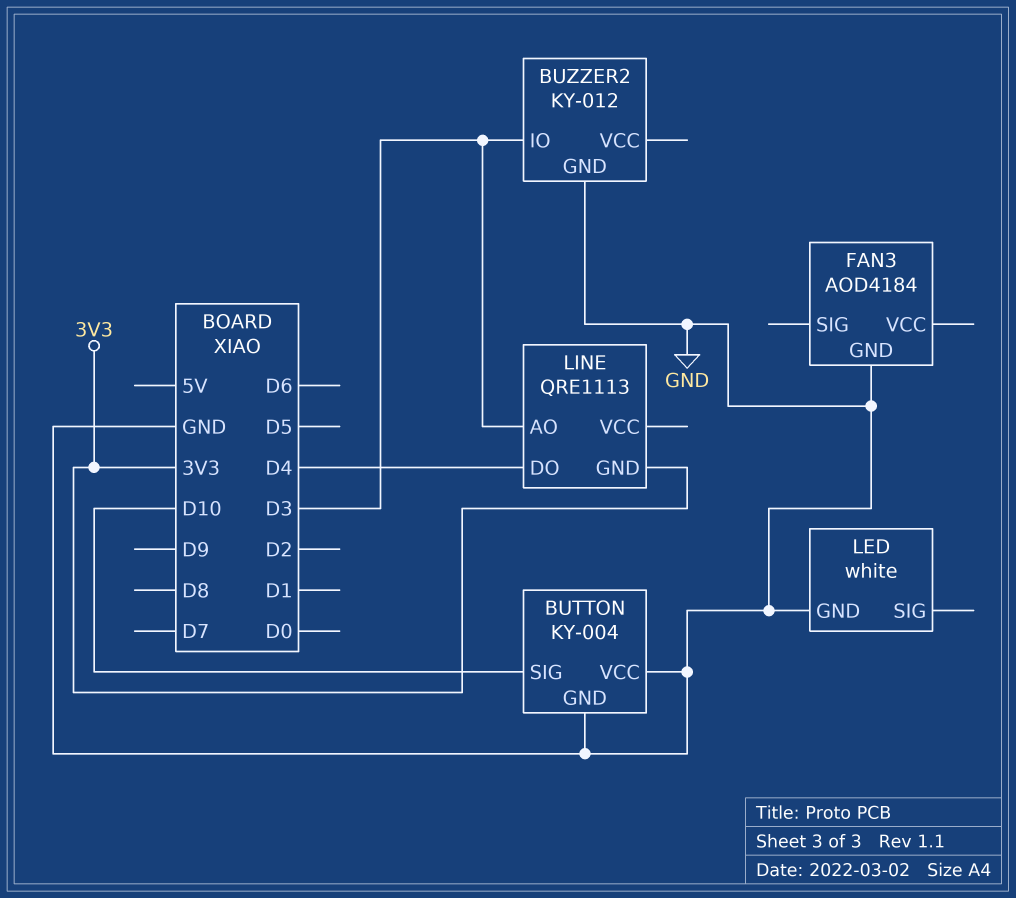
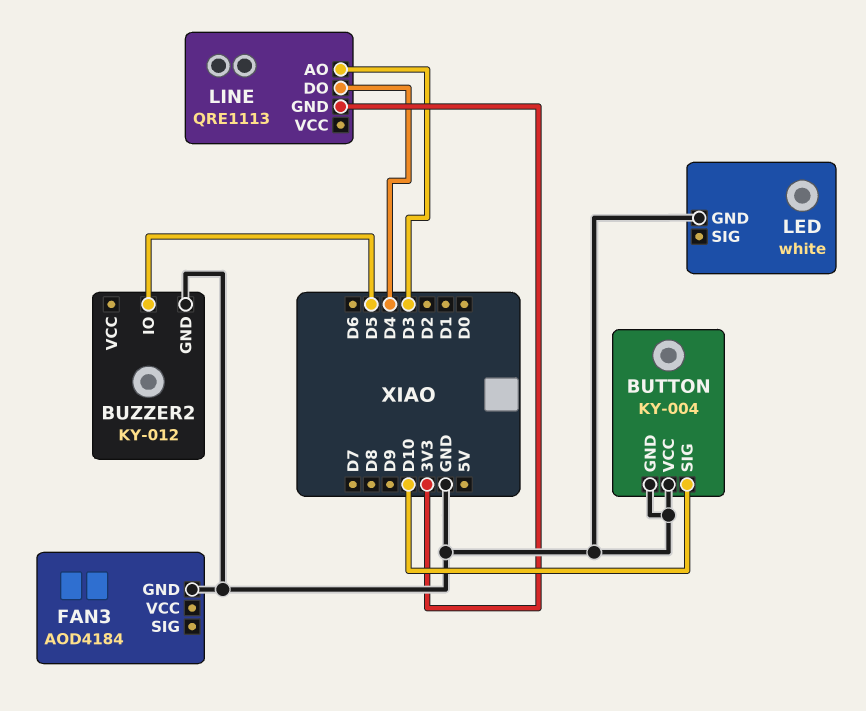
BUZZER2 pin IO: D3 -> D5

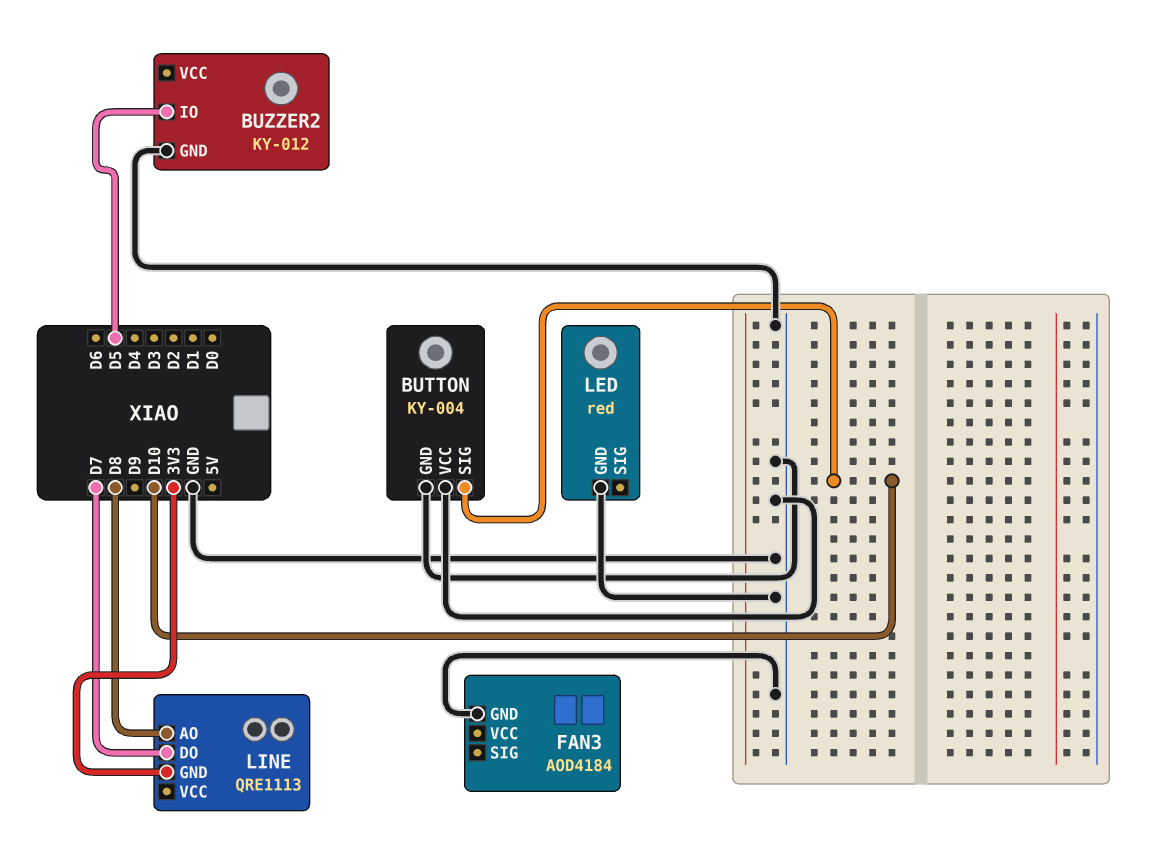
LED: white -> red
LINE pin AO: D3 -> D8
LINE pin DO: D4 -> D7

